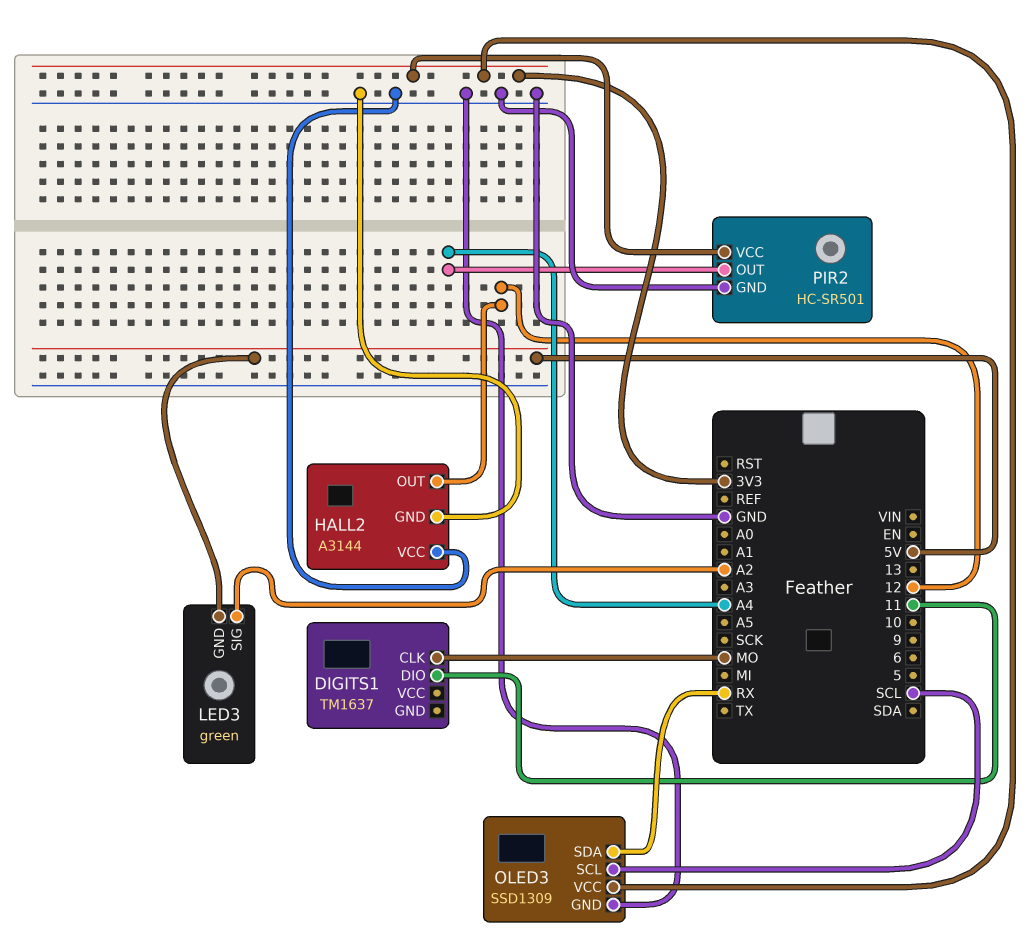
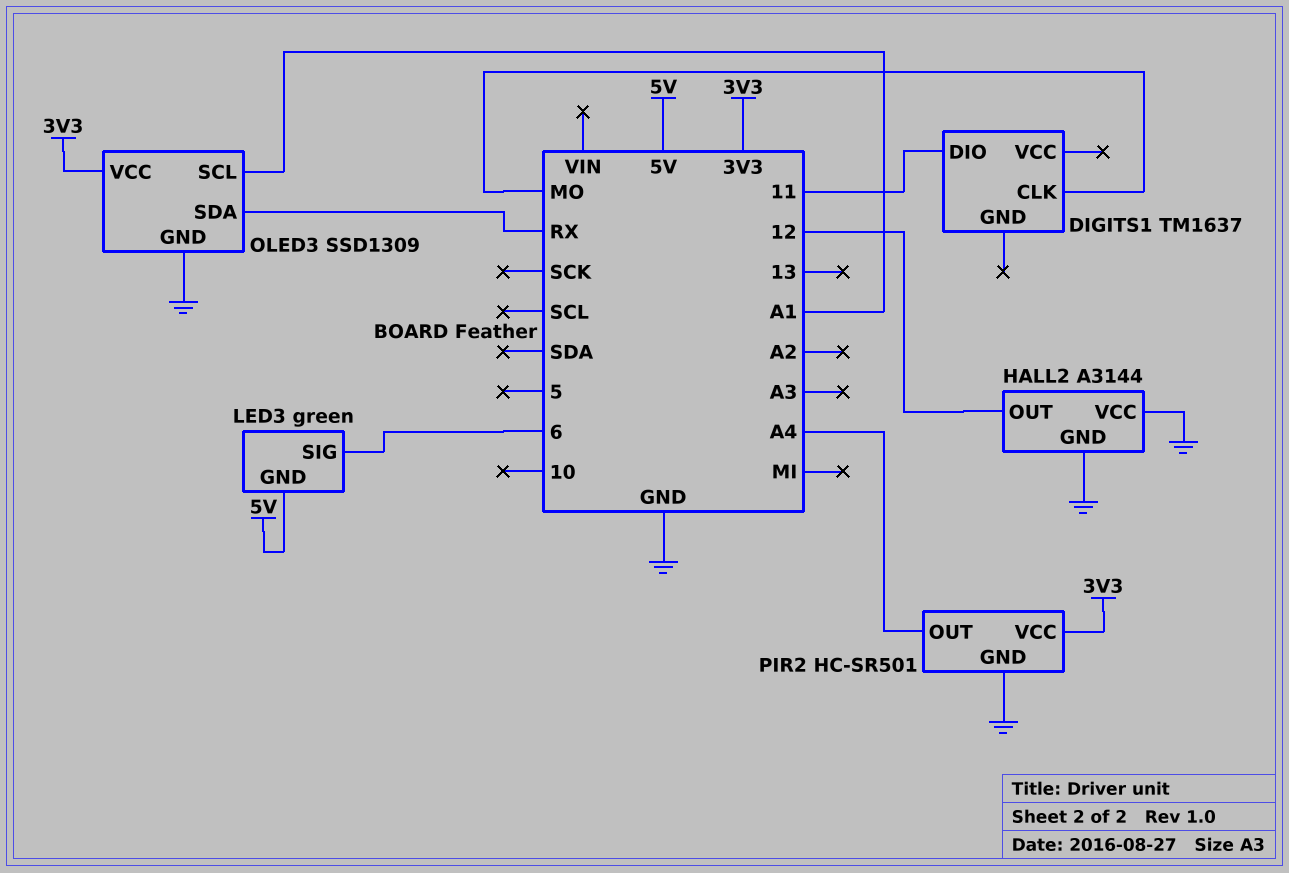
LED3 pin SIG: A2 -> 6
OLED3 pin SCL: SCL -> A1

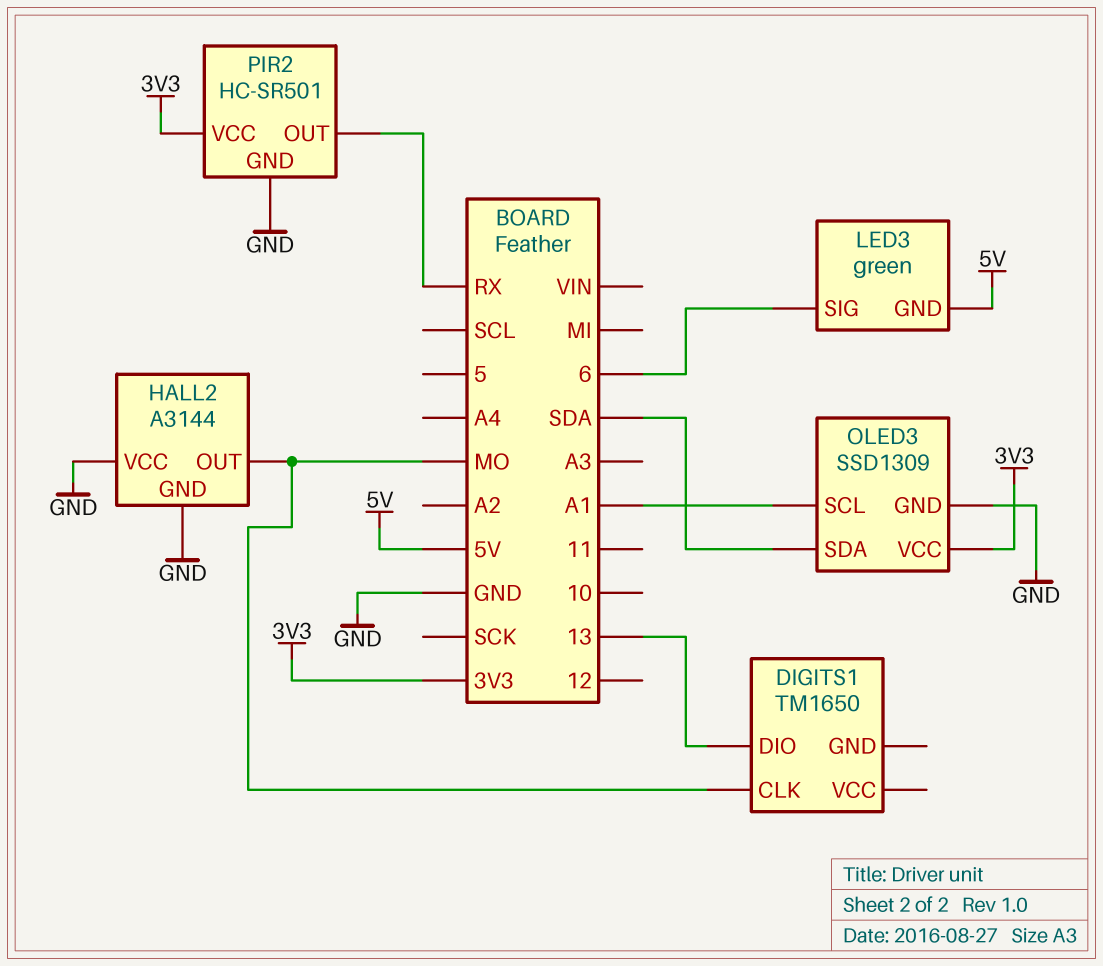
DIGITS1: TM1637 -> TM1650
DIGITS1 pin DIO: 11 -> 13
HALL2 pin OUT: 12 -> MO
OLED3 pin SDA: RX -> SDA
PIR2 pin OUT: A4 -> RX

